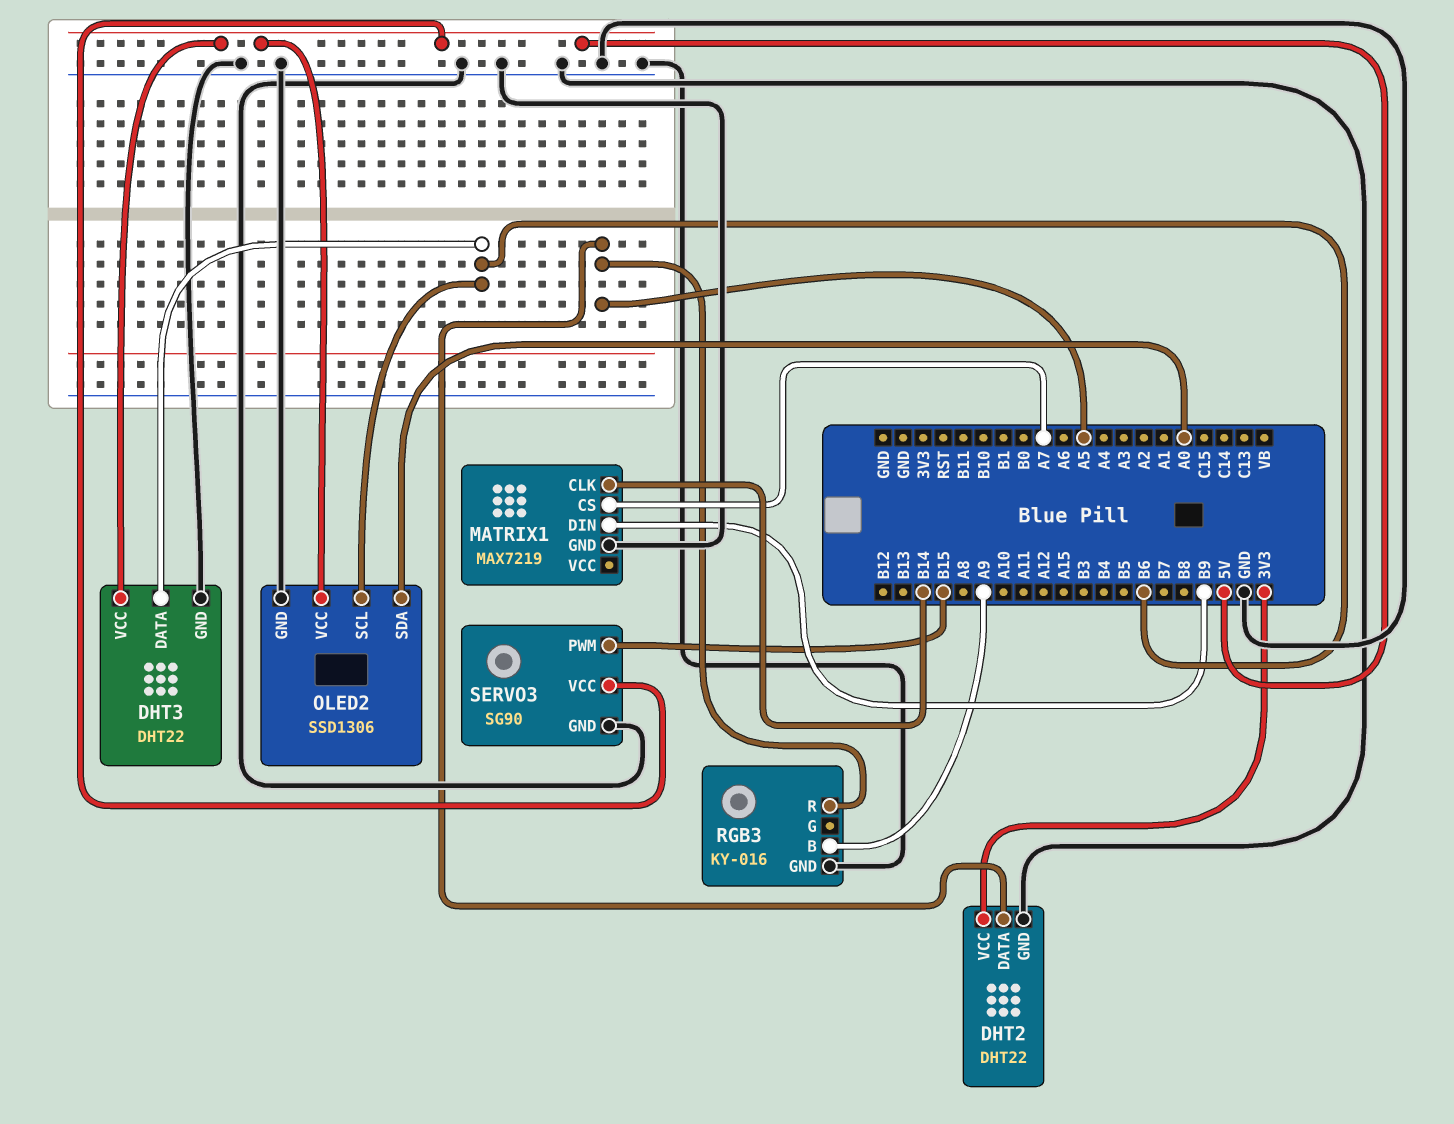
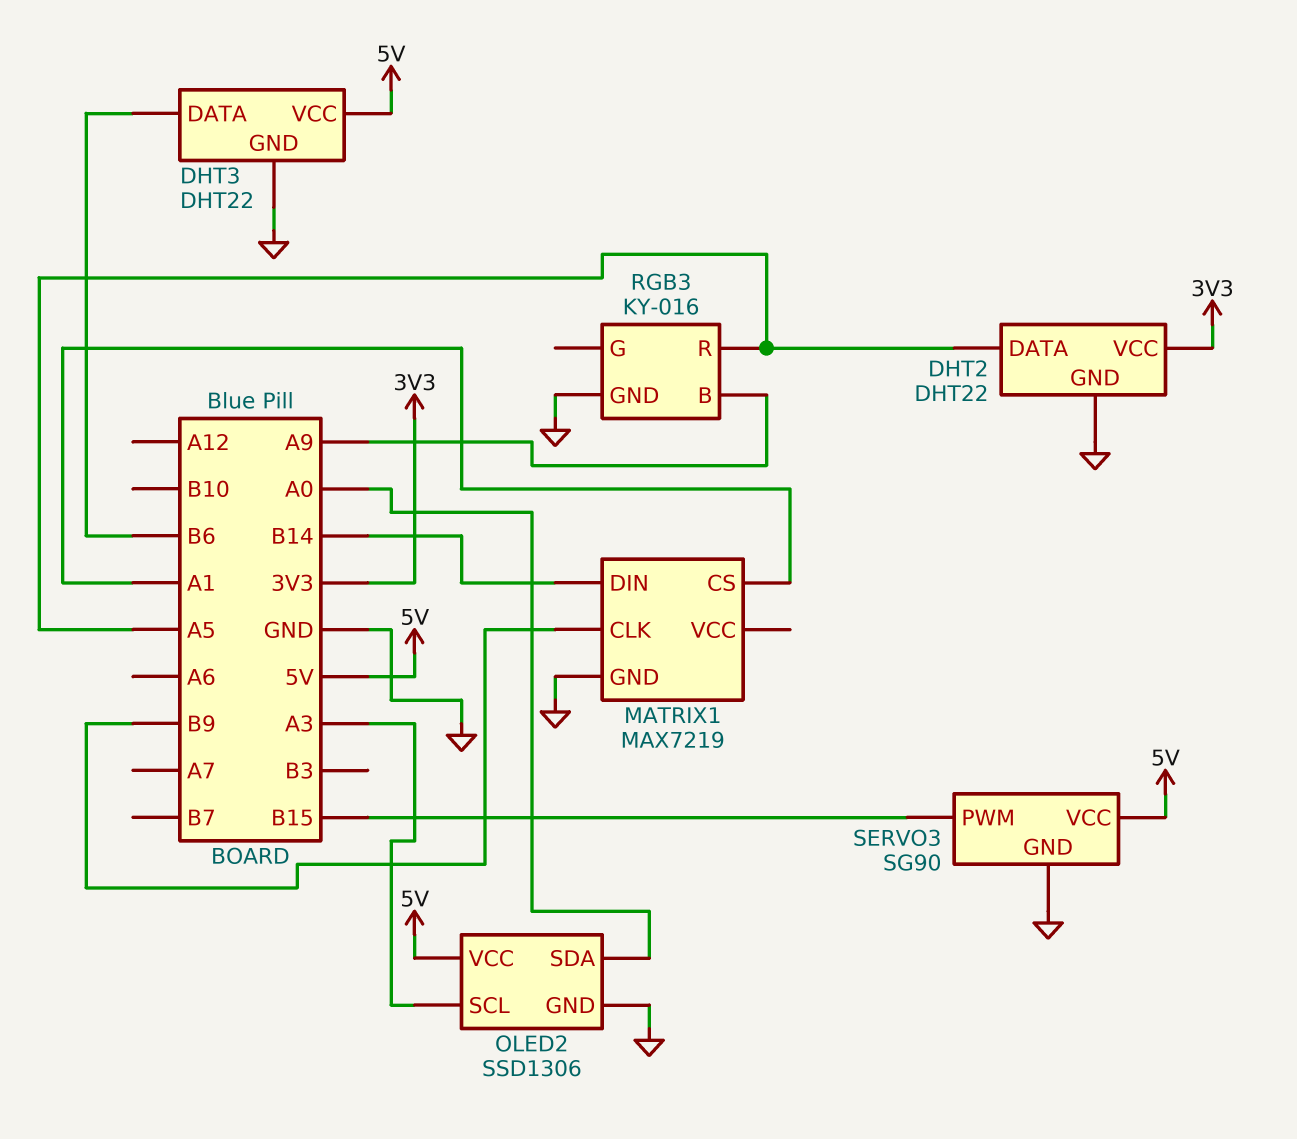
MATRIX1 pin CLK: B14 -> B9
MATRIX1 pin CS: A7 -> A1
MATRIX1 pin DIN: B9 -> B14
OLED2 pin SCL: B6 -> A3

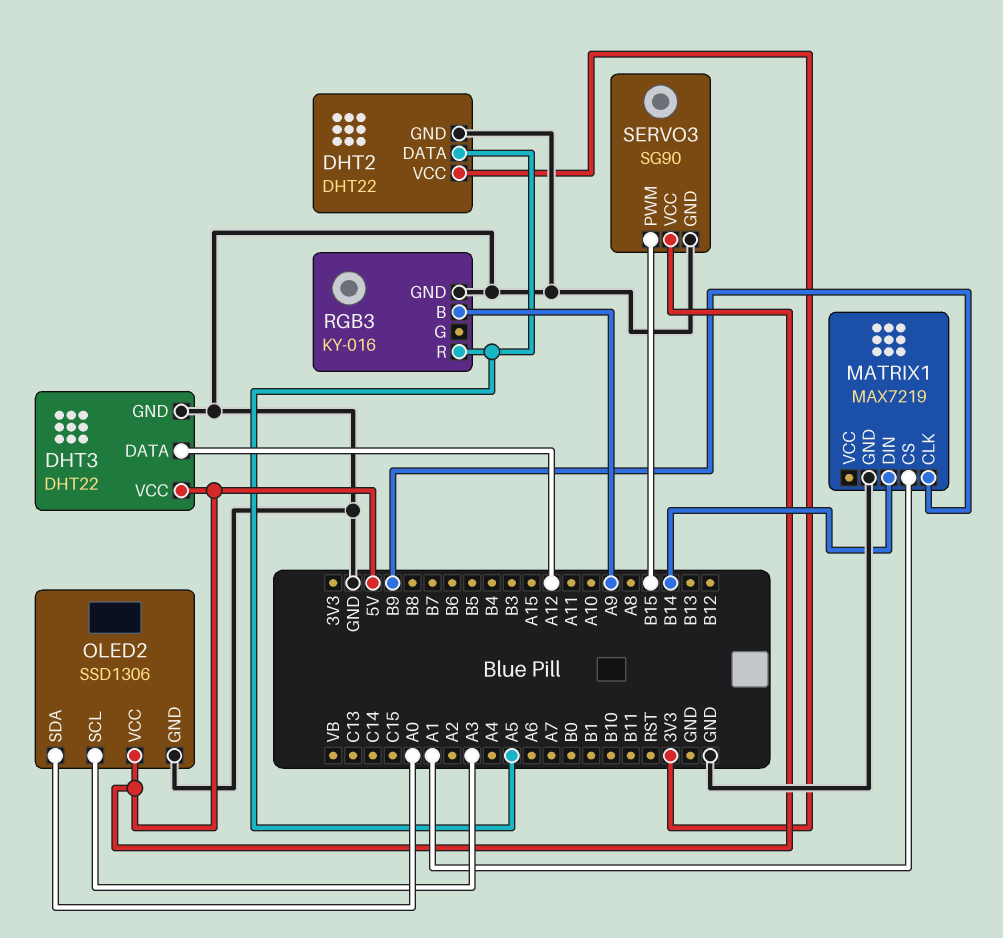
DHT3 pin DATA: B6 -> A12

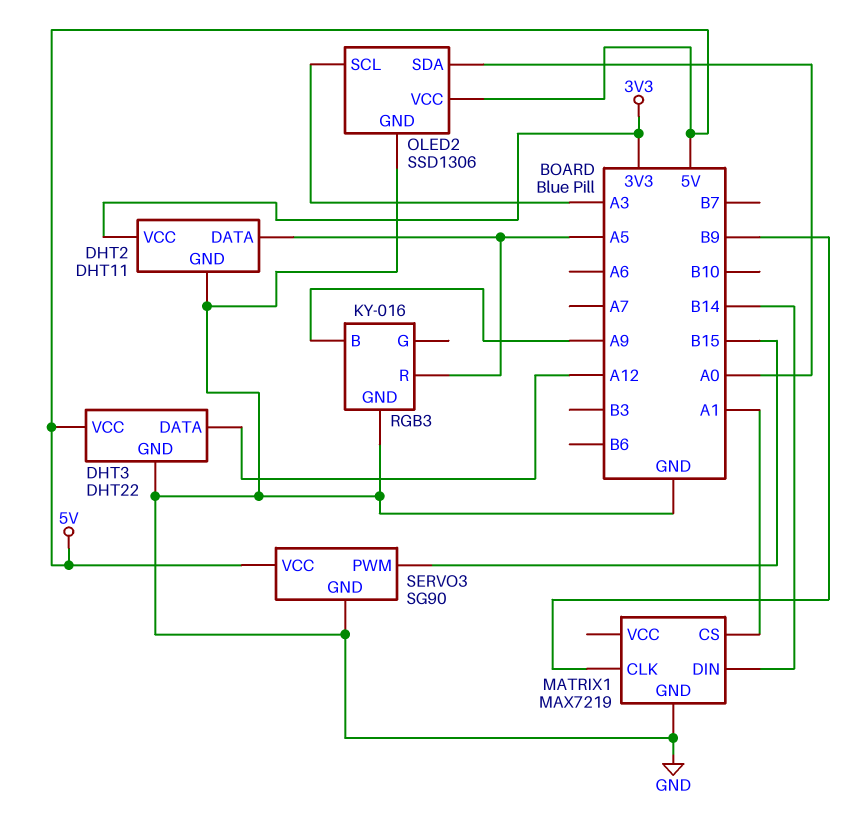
DHT2: DHT22 -> DHT11

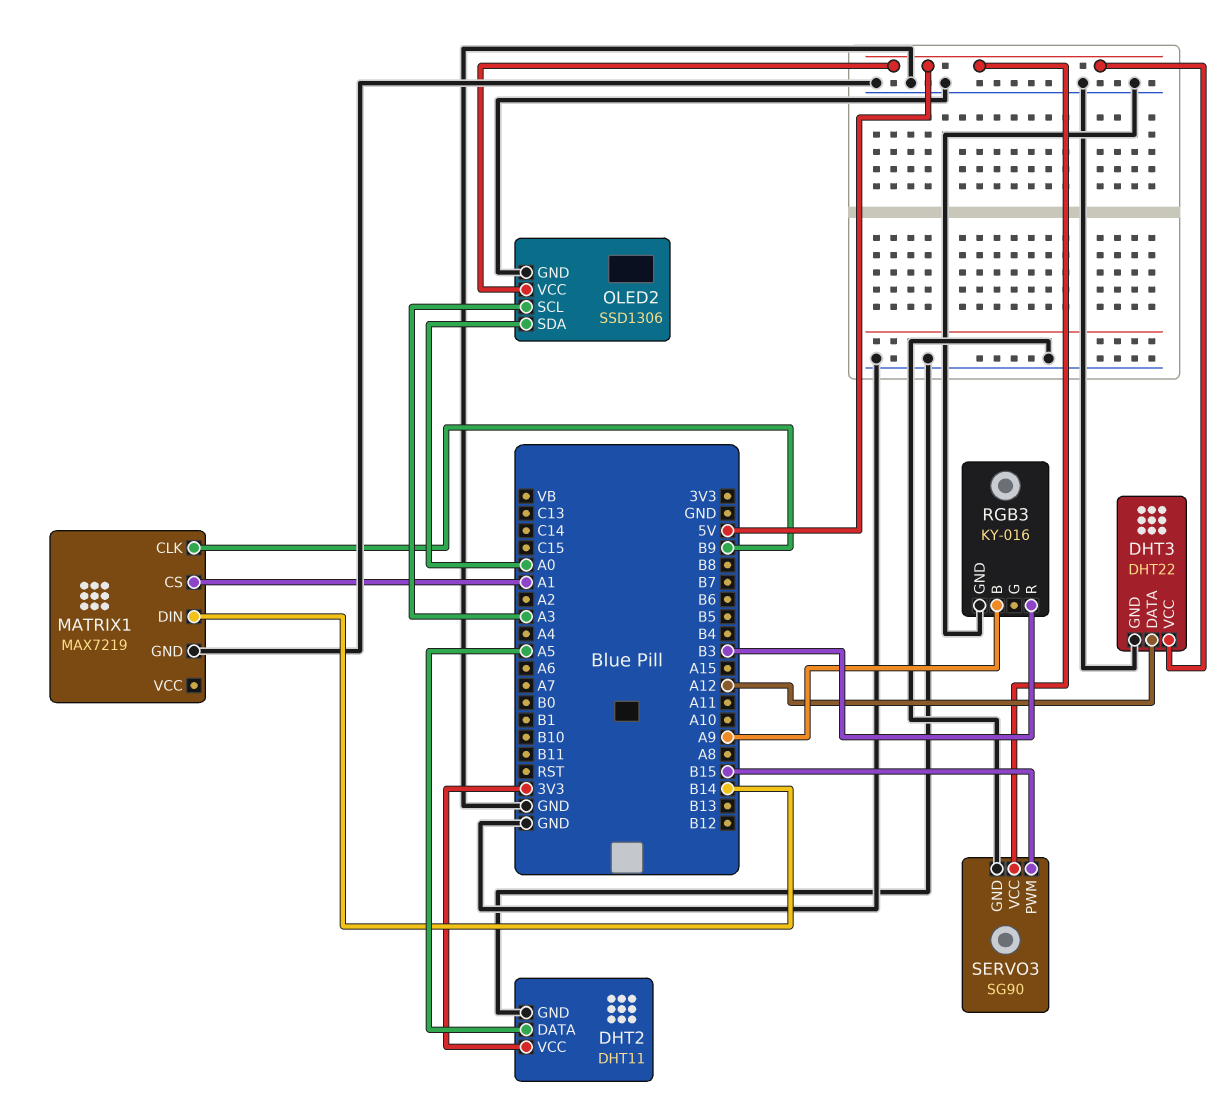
RGB3 pin R: A5 -> B3

